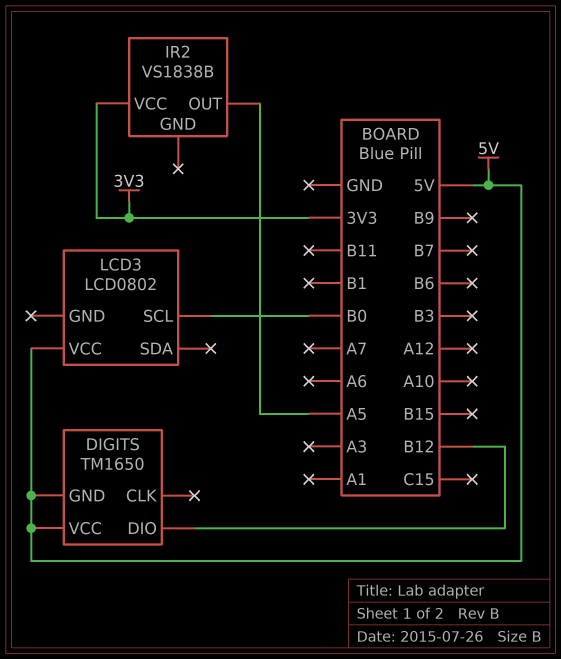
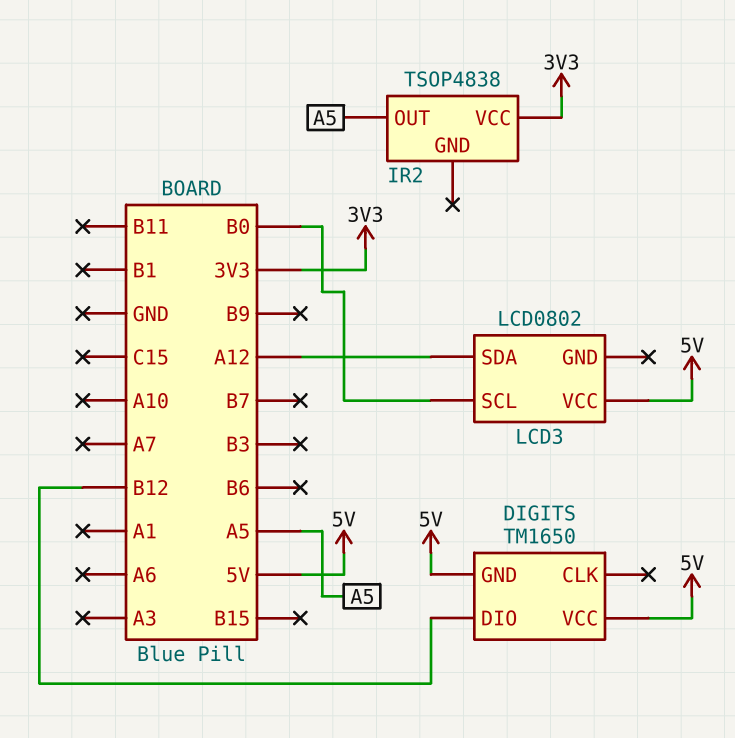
IR2: VS1838B -> TSOP4838
LCD3 pin SDA: none -> A12

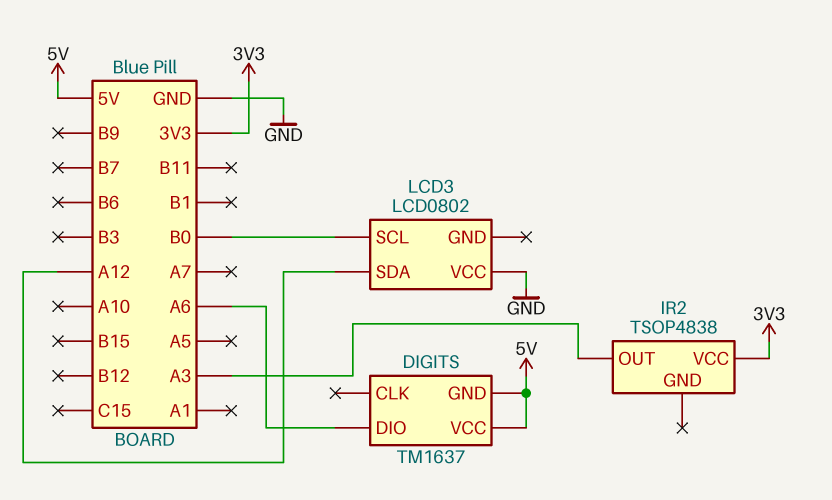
DIGITS: TM1650 -> TM1637
DIGITS pin DIO: B12 -> A6
IR2 pin OUT: A5 -> A3
LCD3 pin VCC: 5V -> GND

